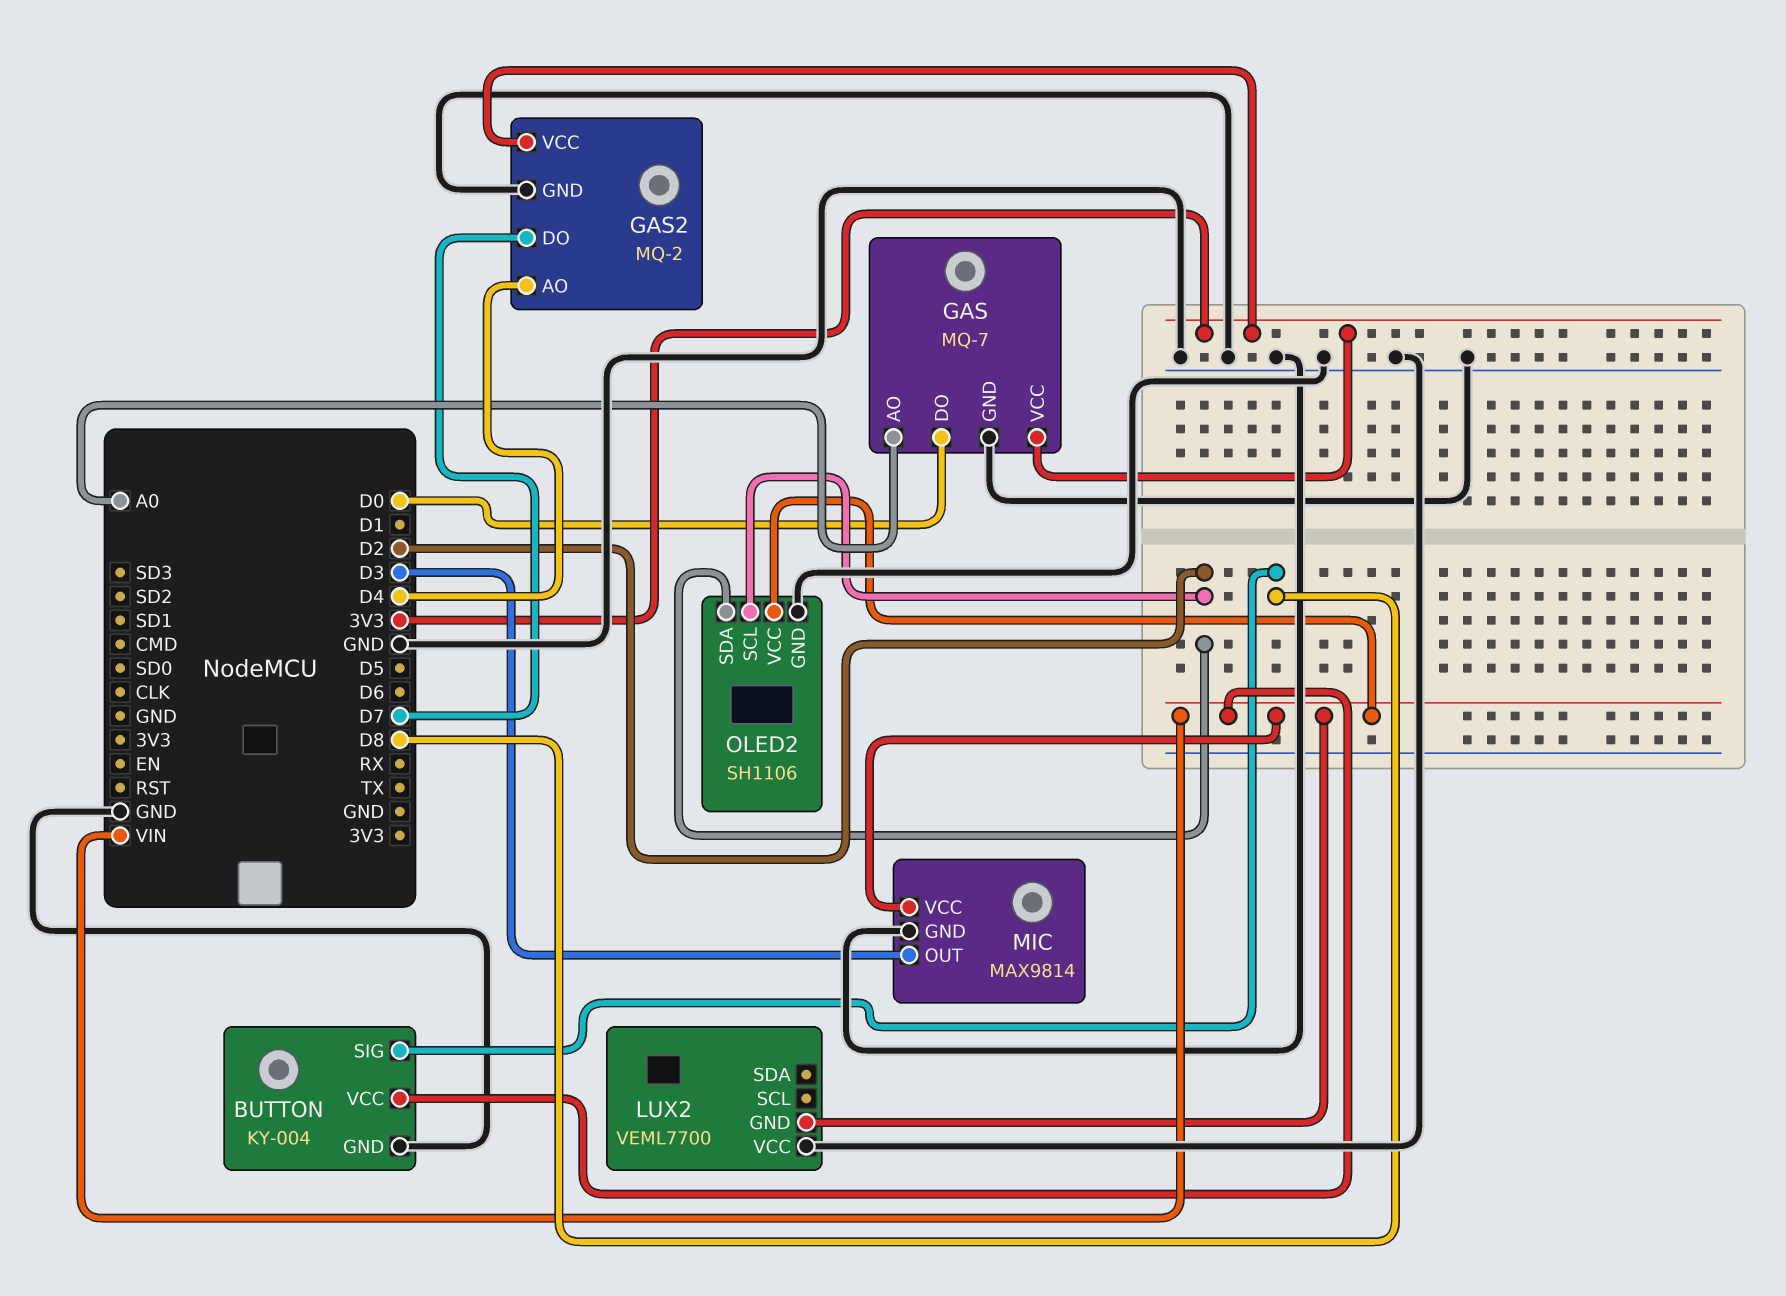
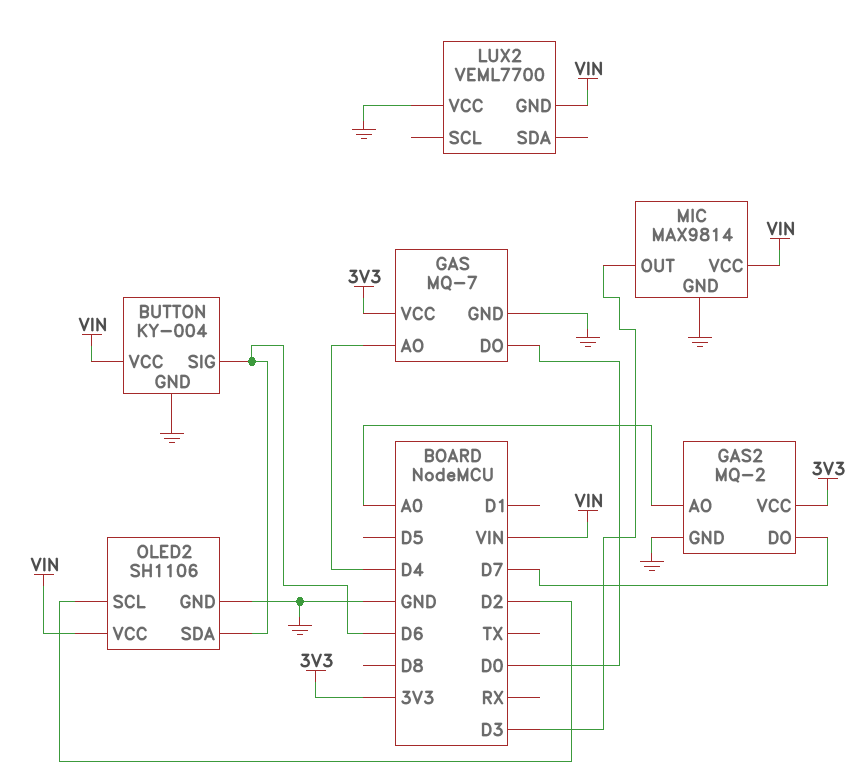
BUTTON pin SIG: D8 -> D6
GAS pin AO: A0 -> D4
GAS2 pin AO: D4 -> A0
OLED2 pin SDA: D2 -> D6

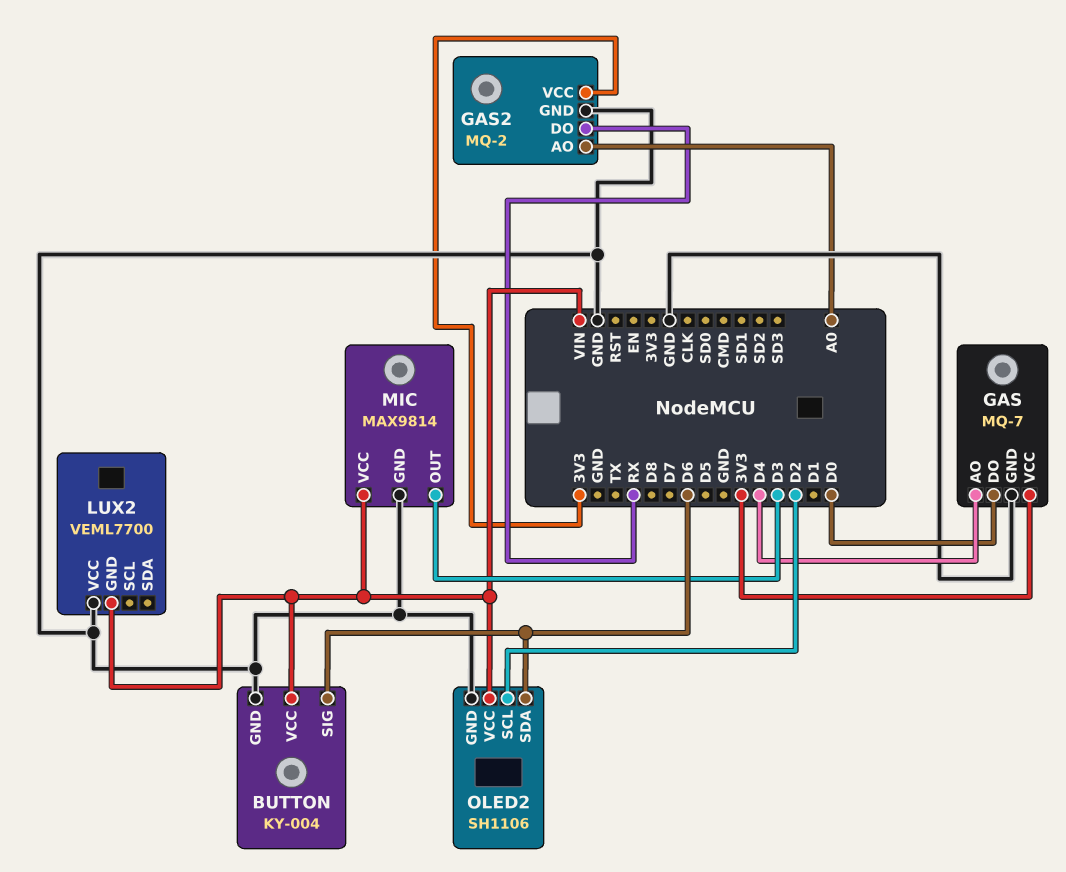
GAS2 pin DO: D7 -> RX

